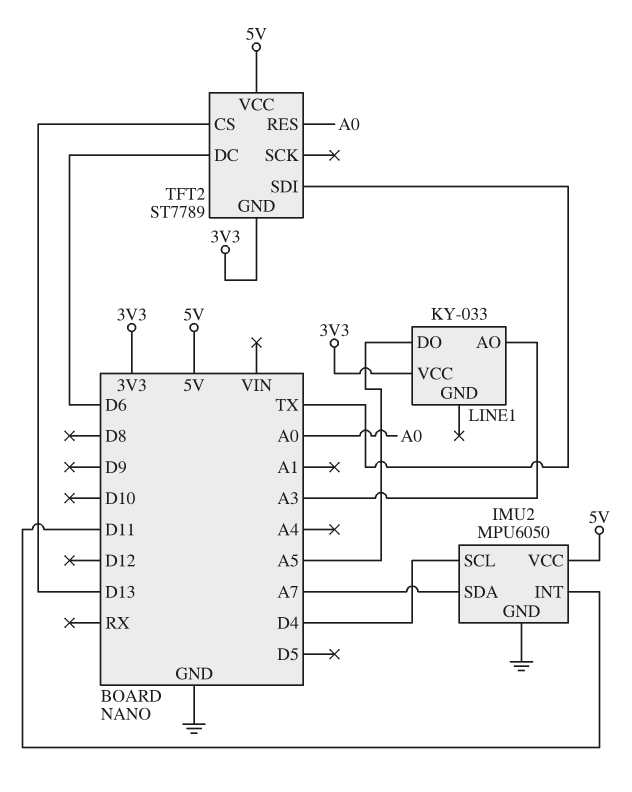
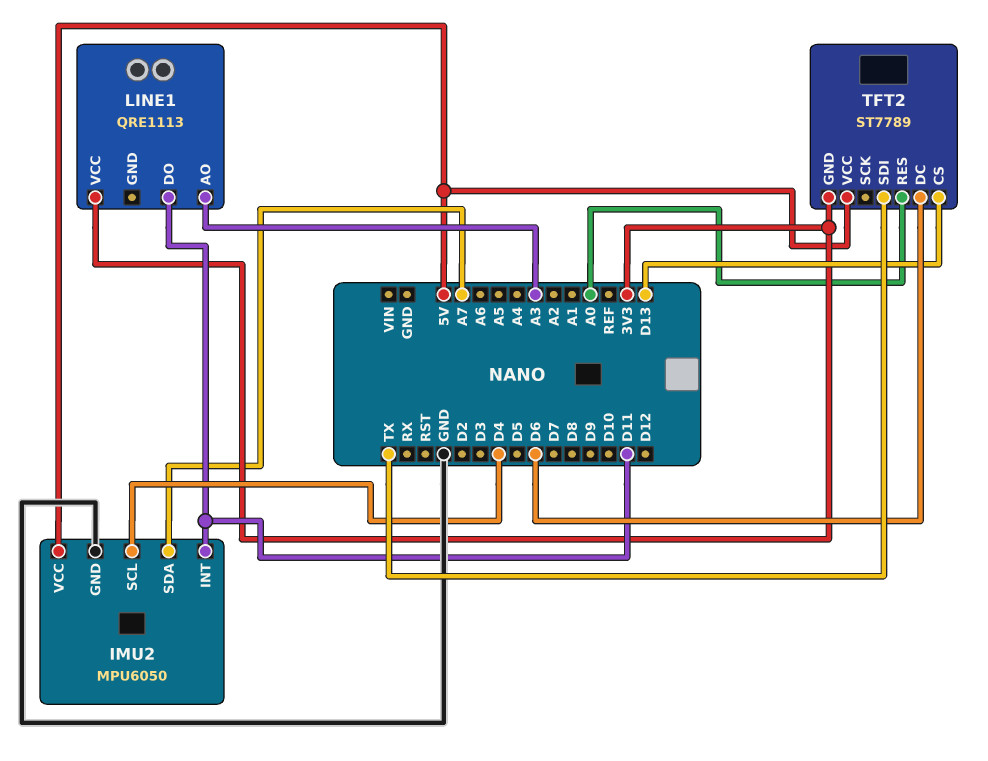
LINE1: KY-033 -> QRE1113
LINE1 pin DO: A5 -> D11

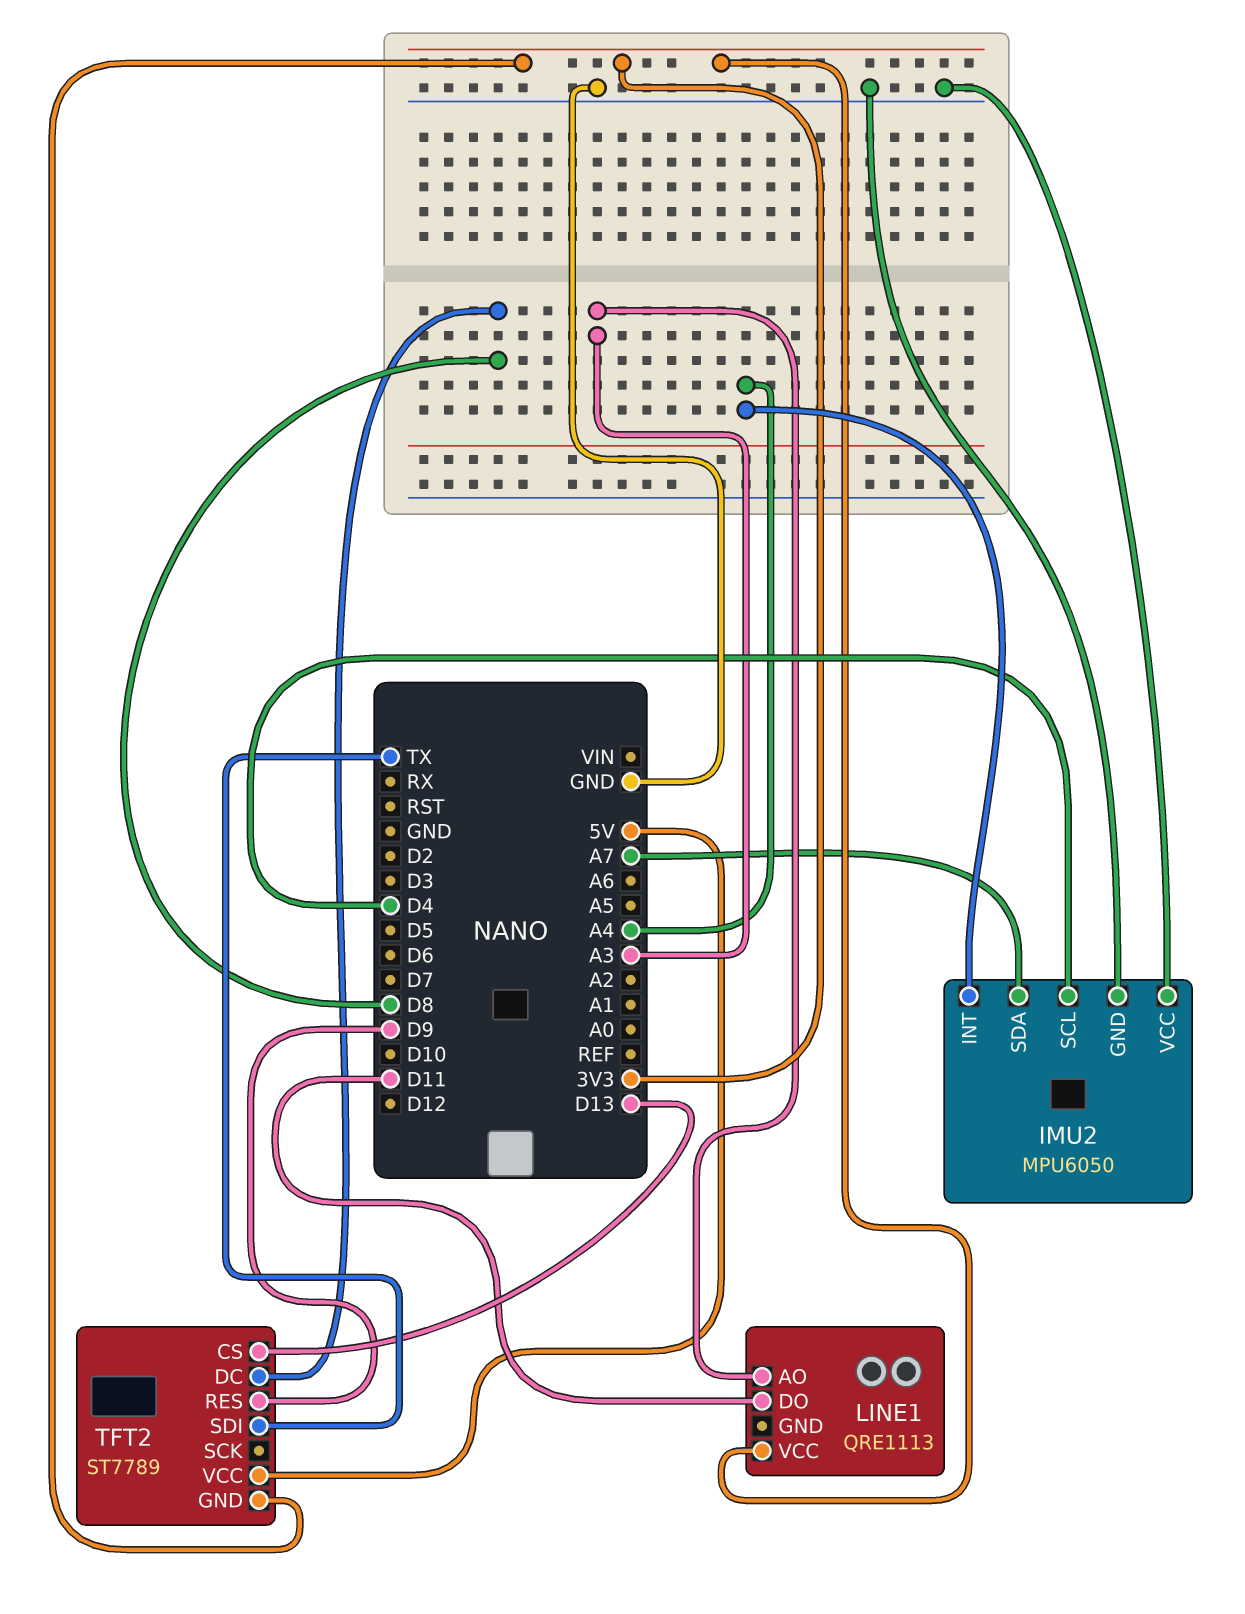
IMU2 pin INT: D11 -> A4
IMU2 pin VCC: 5V -> GND
TFT2 pin DC: D6 -> D8
TFT2 pin RES: A0 -> D9

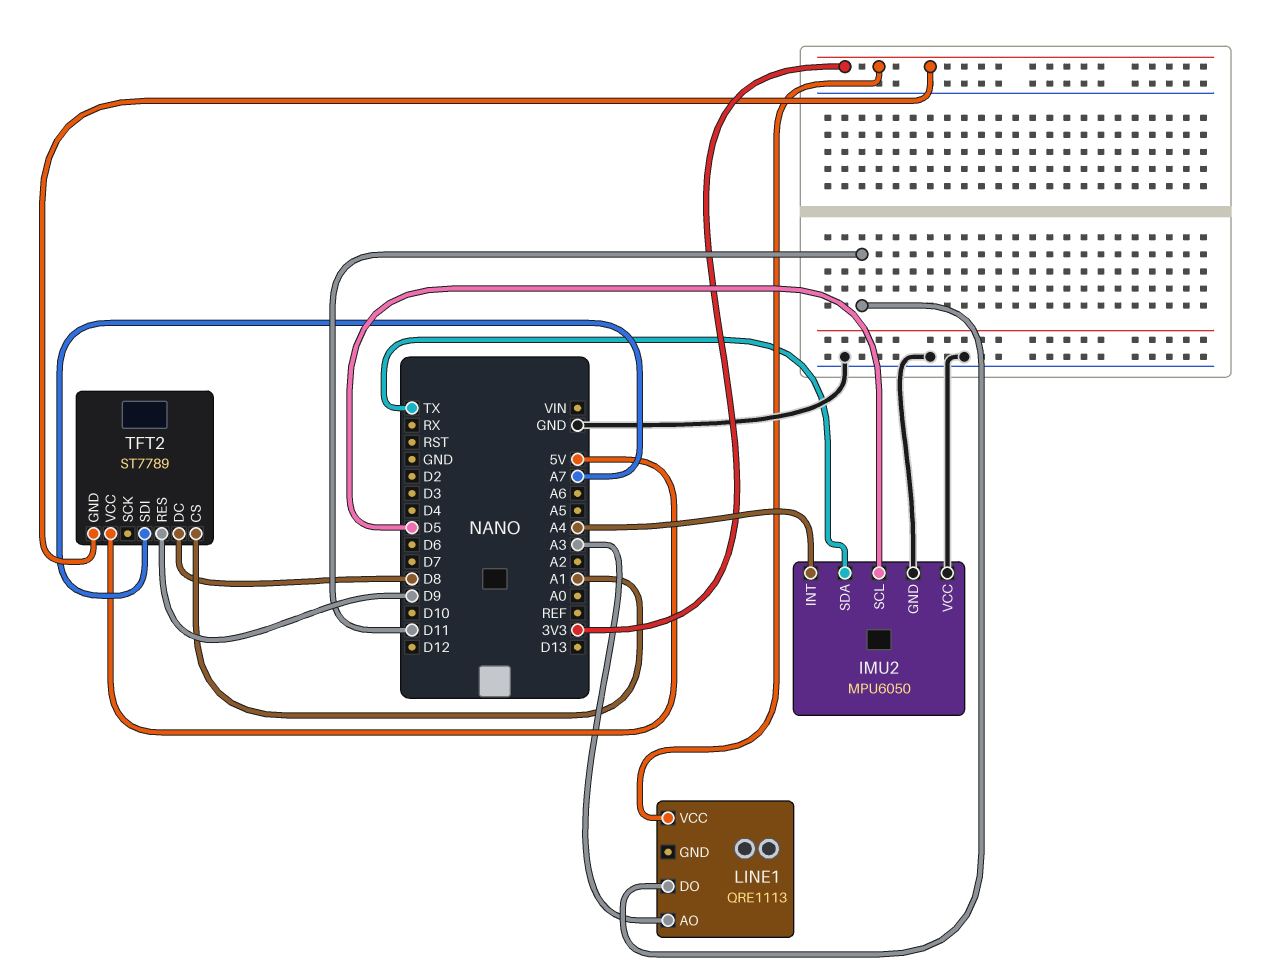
IMU2 pin SCL: D4 -> D5
IMU2 pin SDA: A7 -> TX
TFT2 pin CS: D13 -> A1
TFT2 pin SDI: TX -> A7

